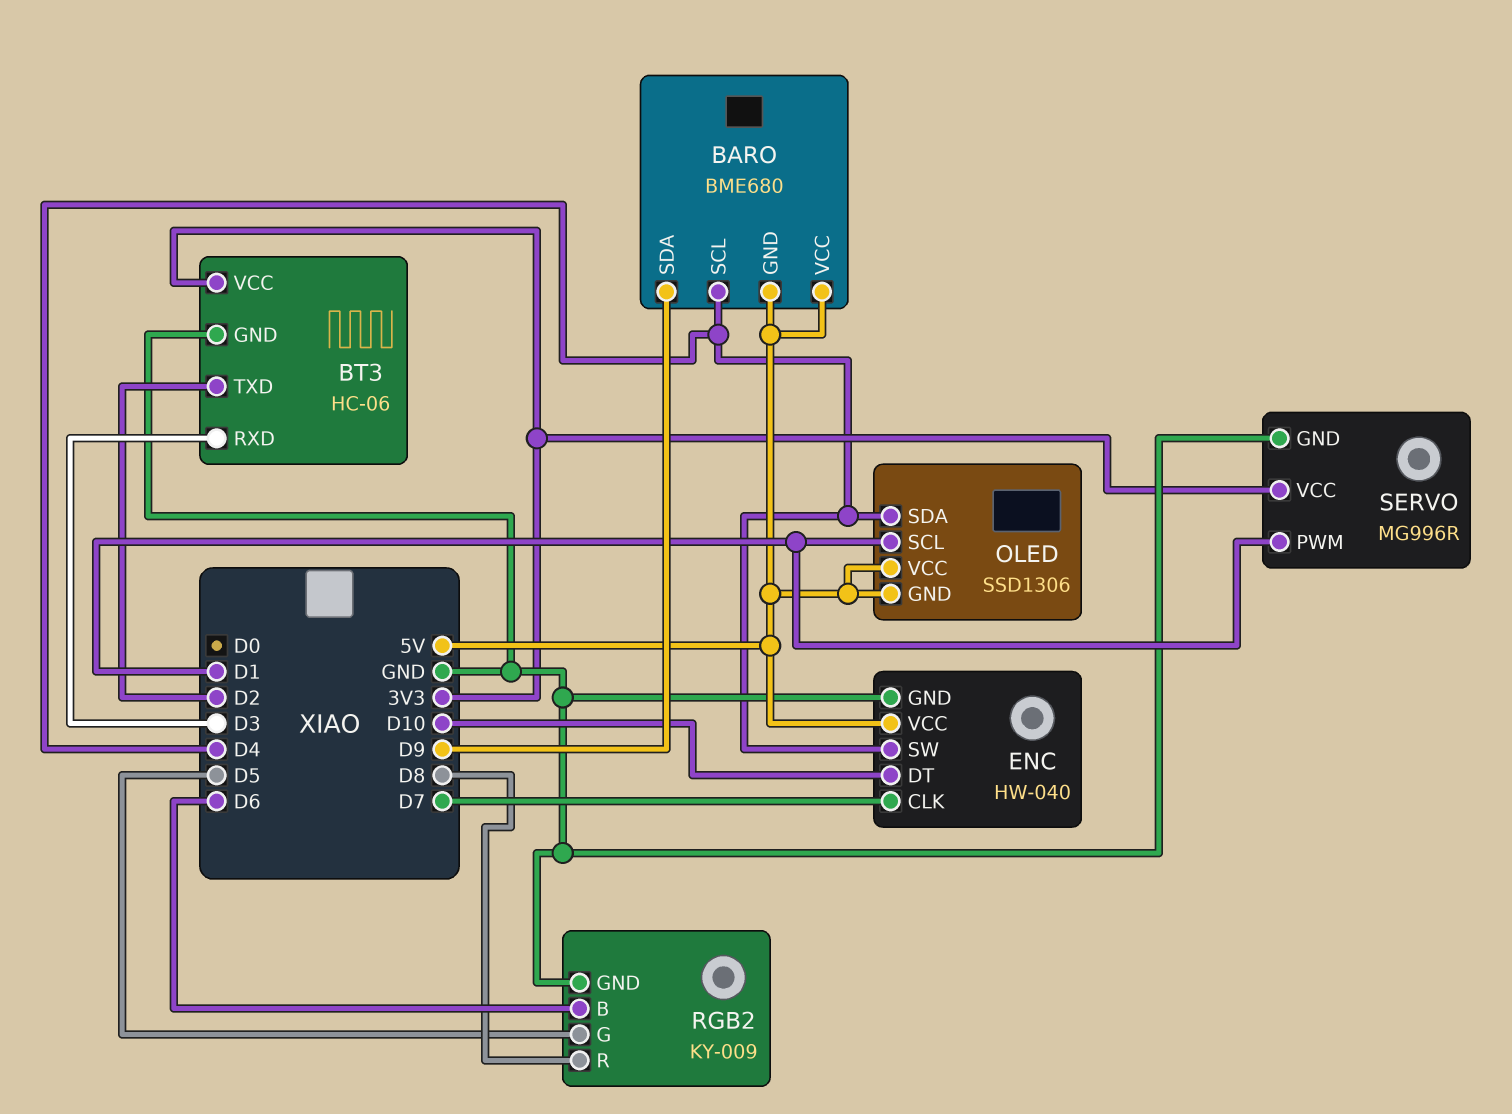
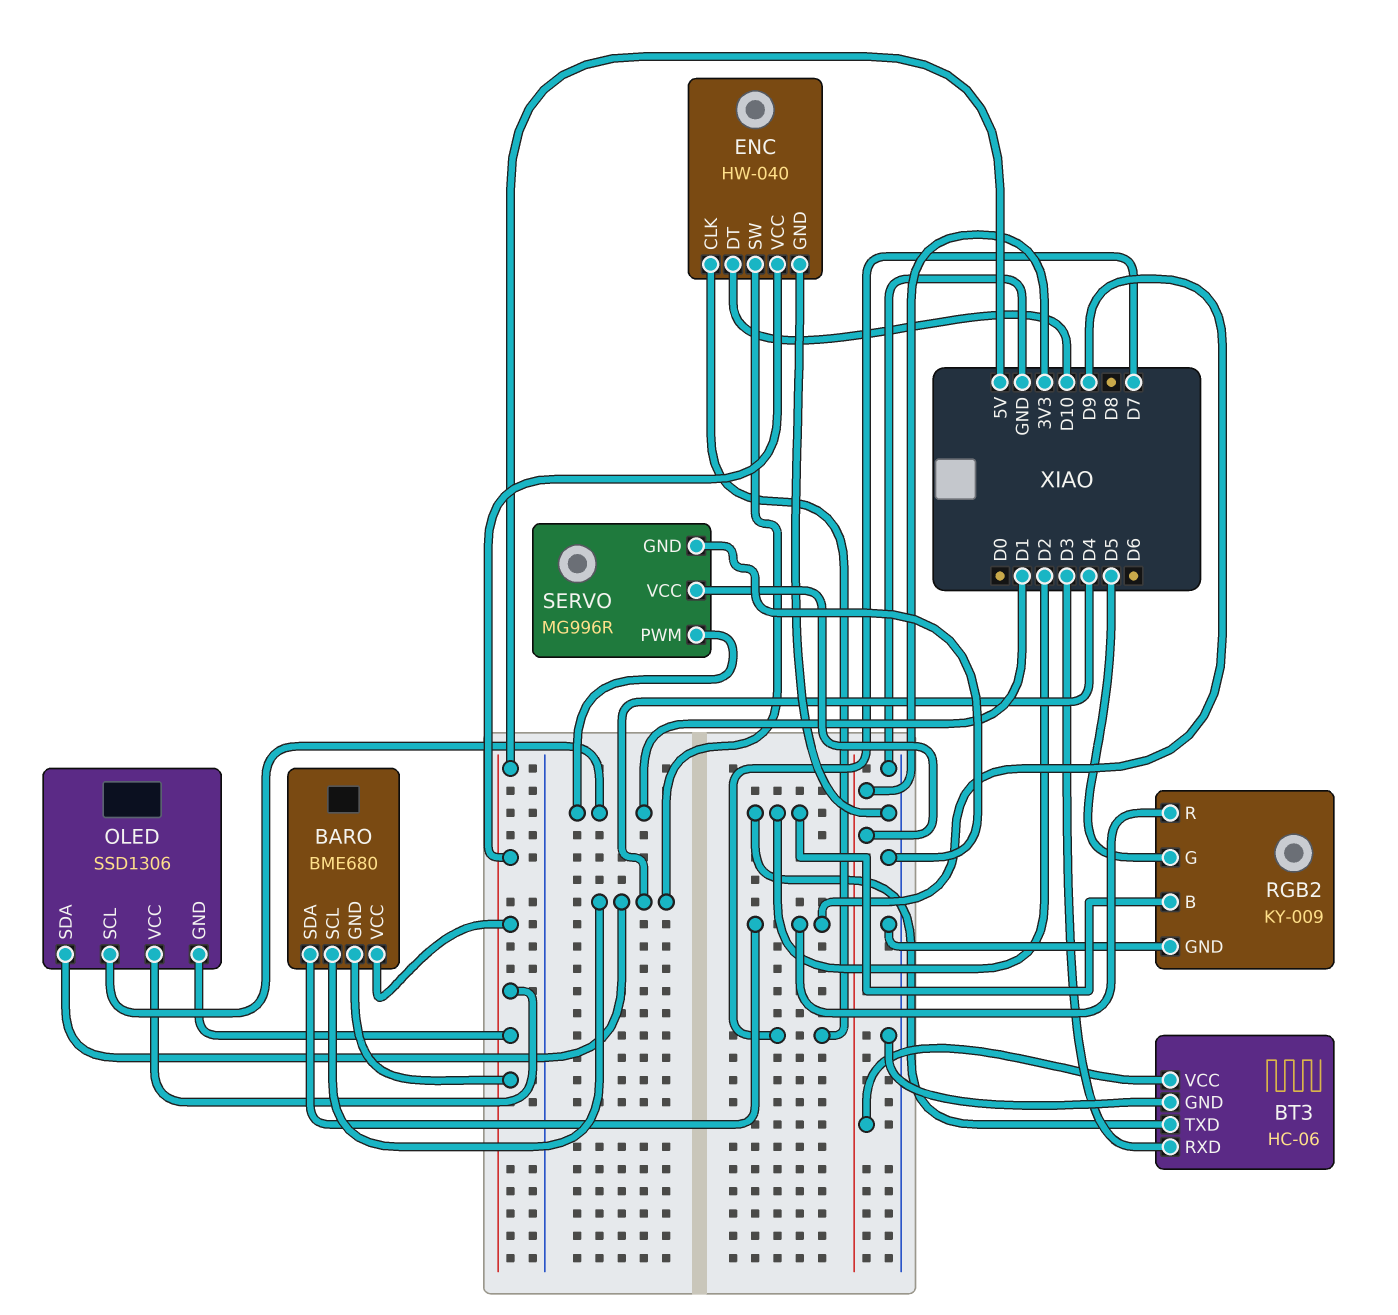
RGB2 pin B: D6 -> D2
RGB2 pin R: D8 -> D9

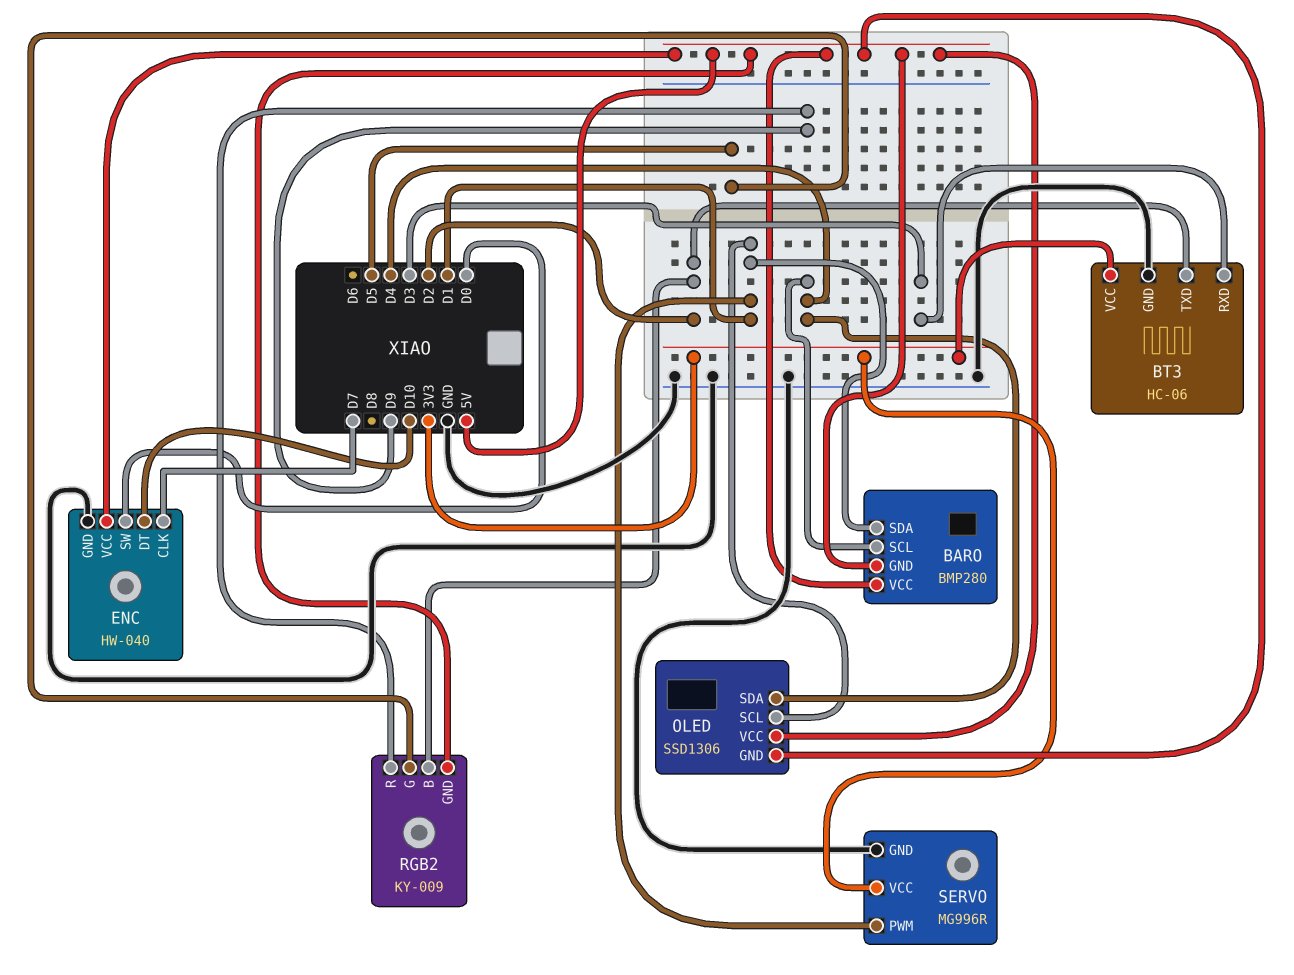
BARO: BME680 -> BMP280
BARO pin SDA: D9 -> D1
ENC pin SW: D4 -> D0
RGB2 pin GND: GND -> 5V

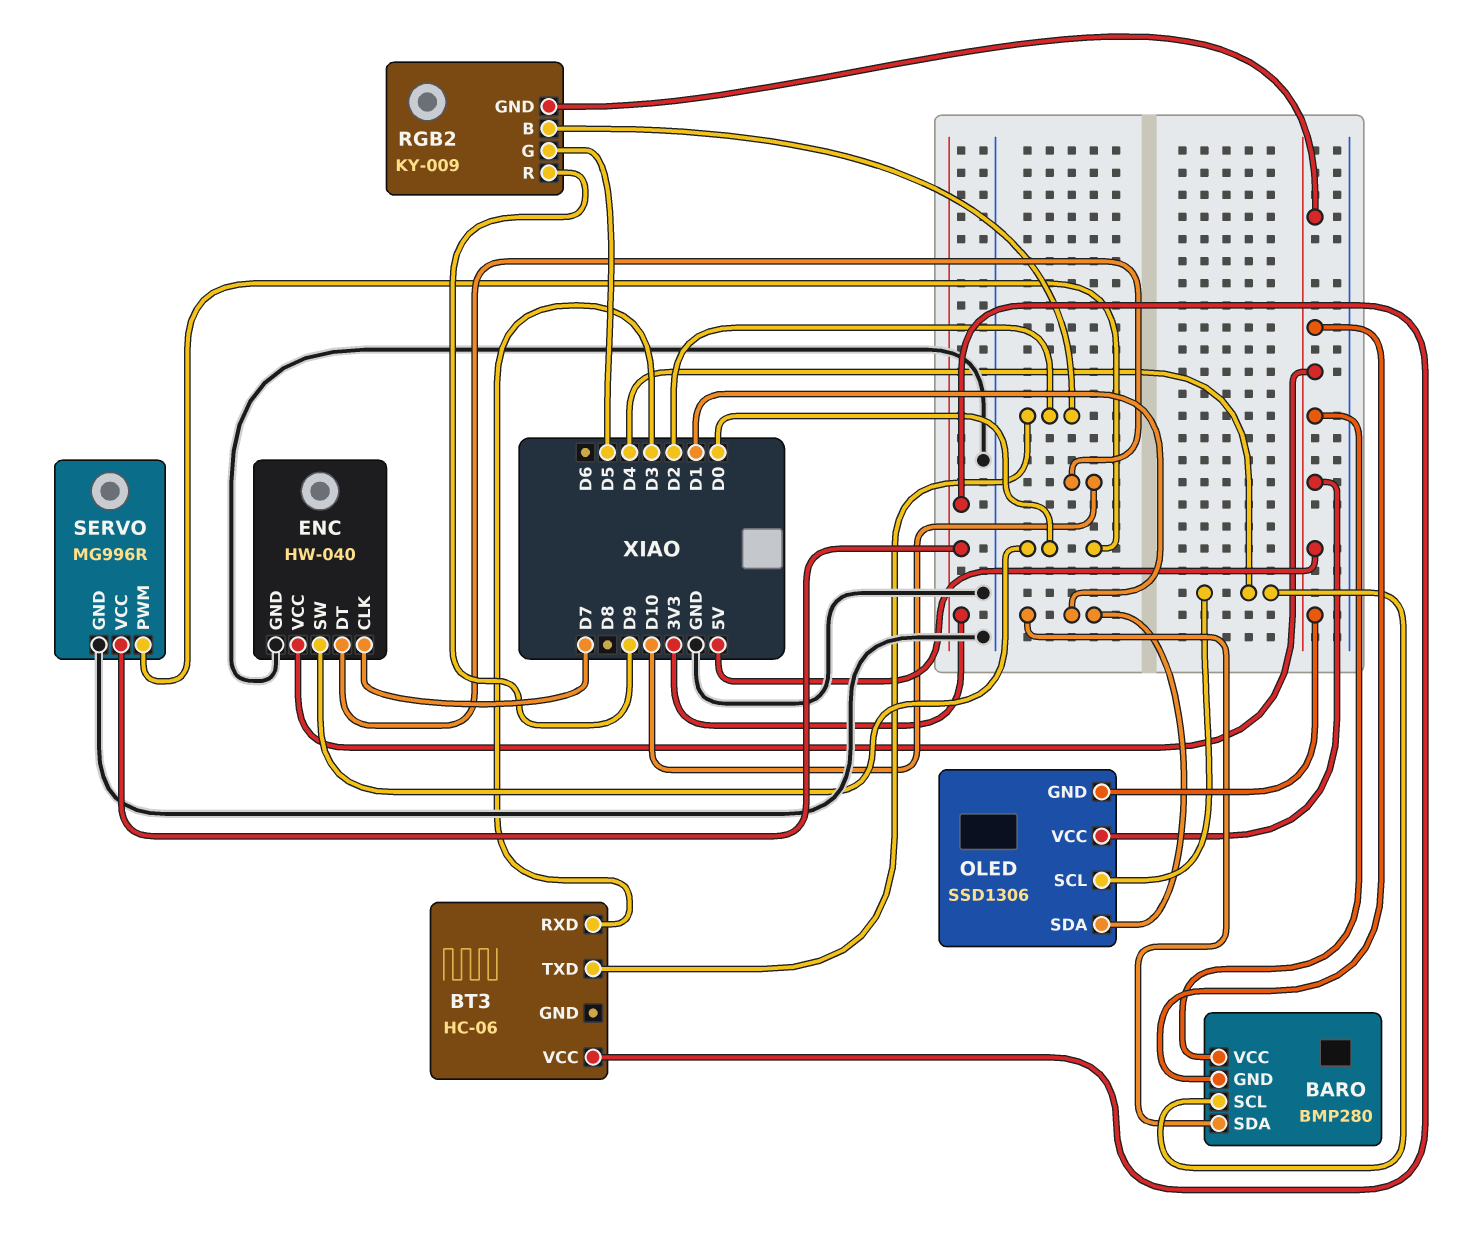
BT3 pin GND: GND -> none
OLED pin SCL: D1 -> D4
OLED pin SDA: D4 -> D1
SERVO pin PWM: D1 -> D0

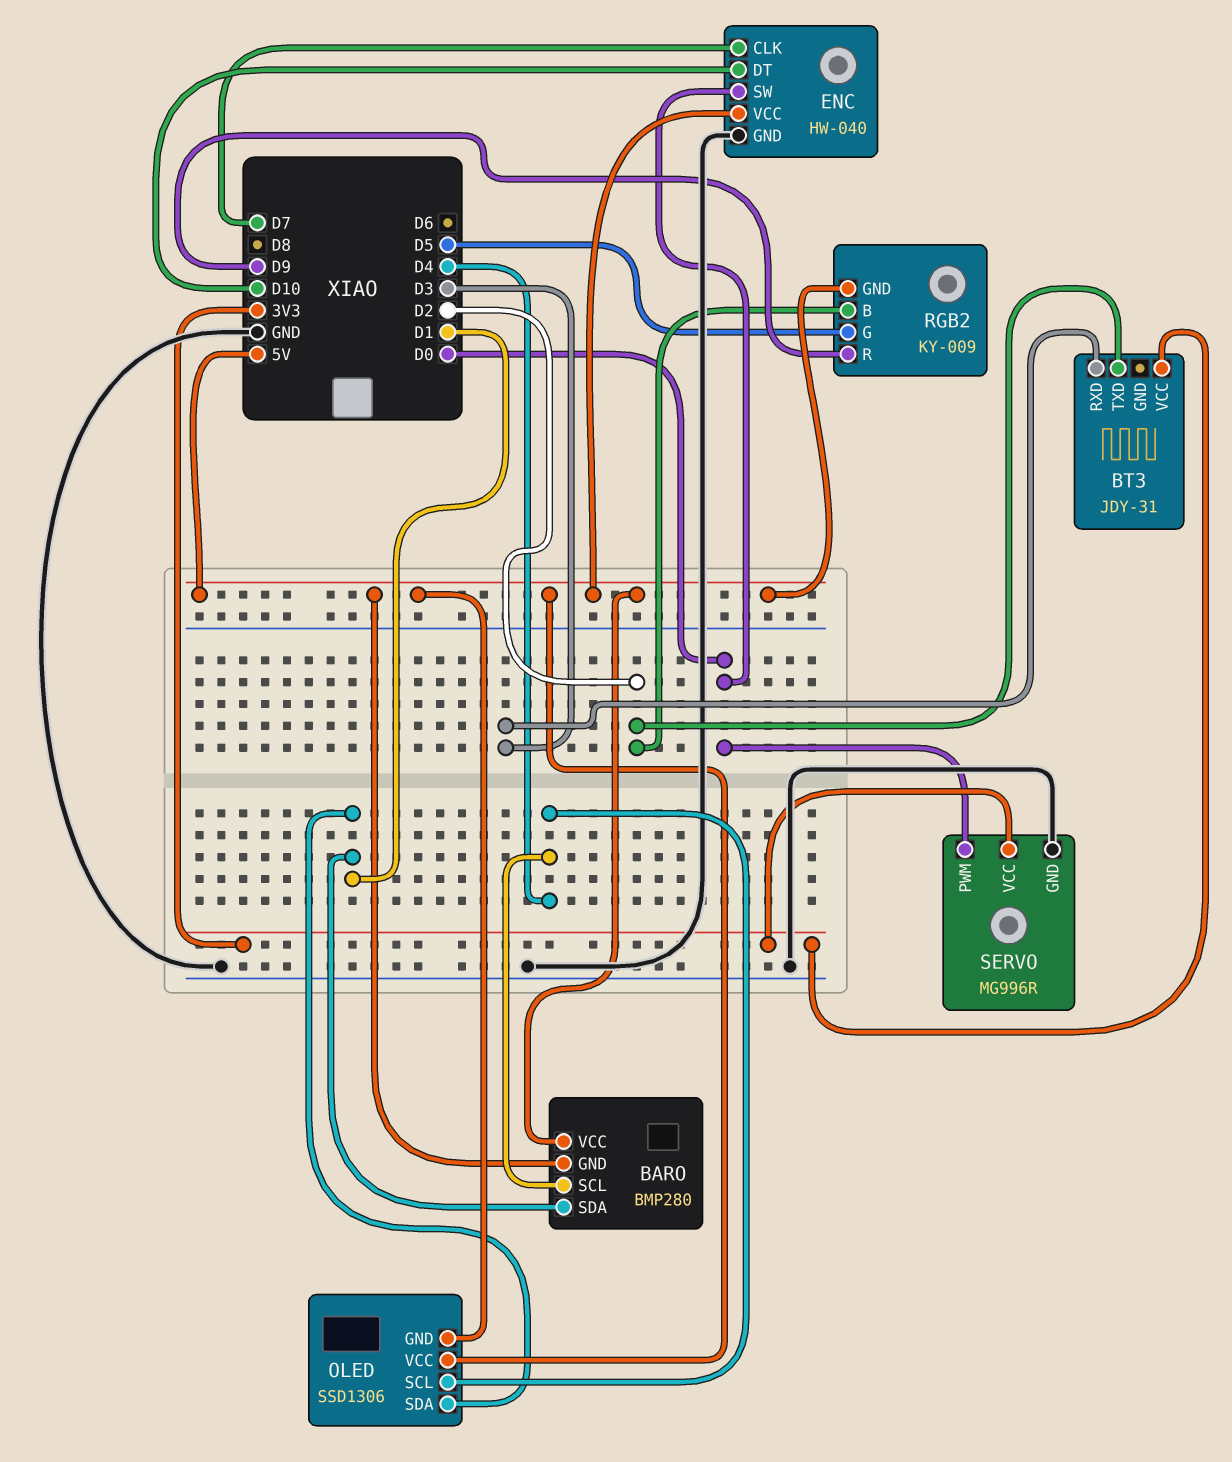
BT3: HC-06 -> JDY-31

